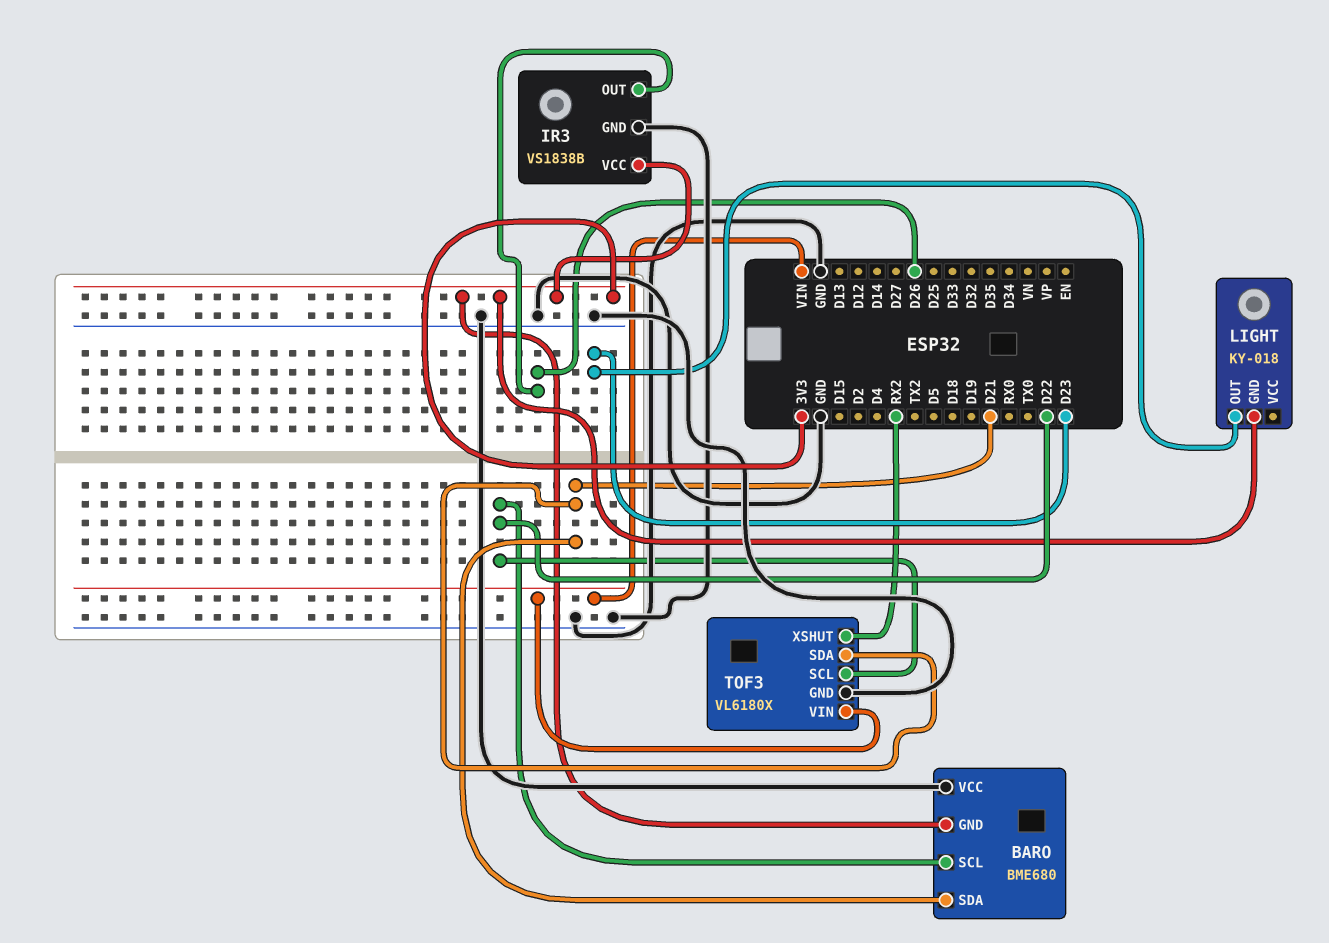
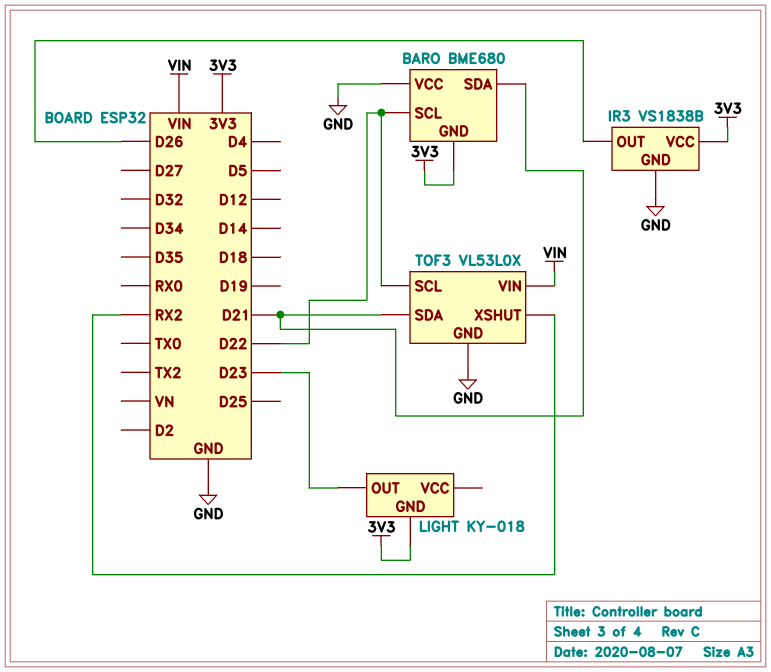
TOF3: VL6180X -> VL53L0X

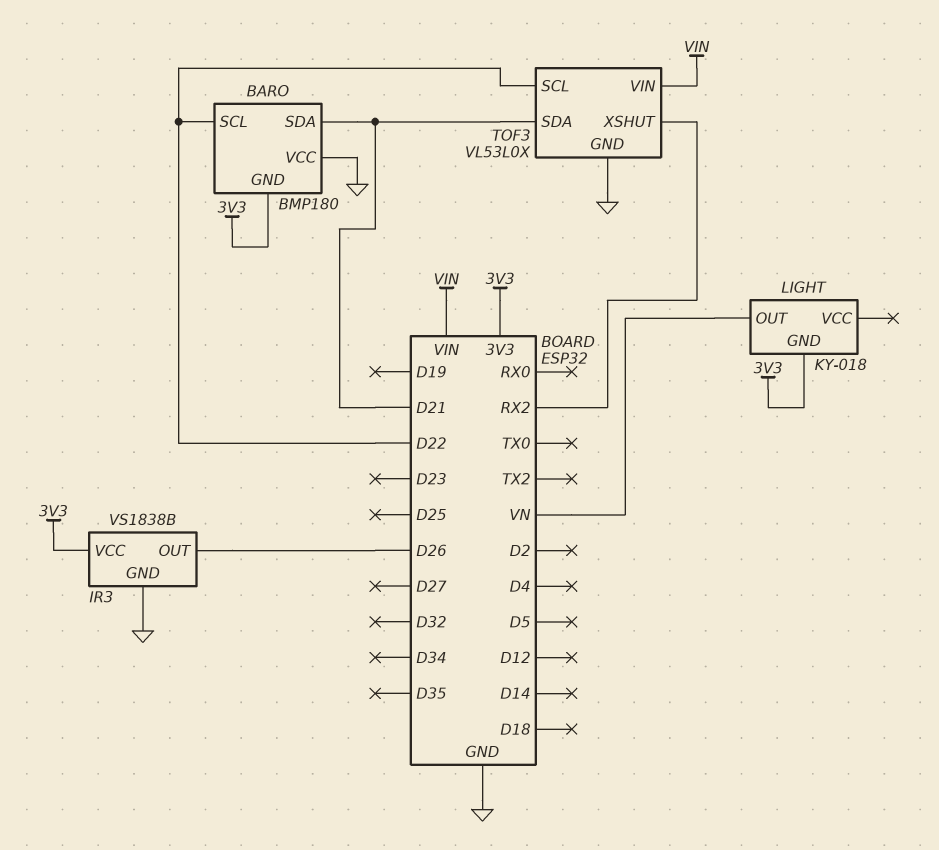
BARO: BME680 -> BMP180
LIGHT pin OUT: D23 -> VN

